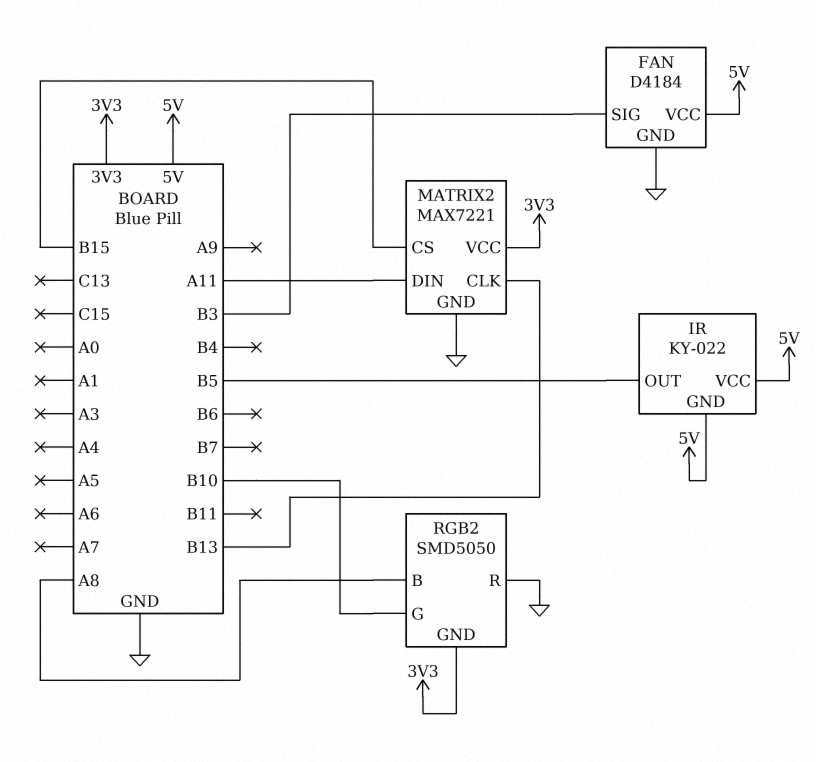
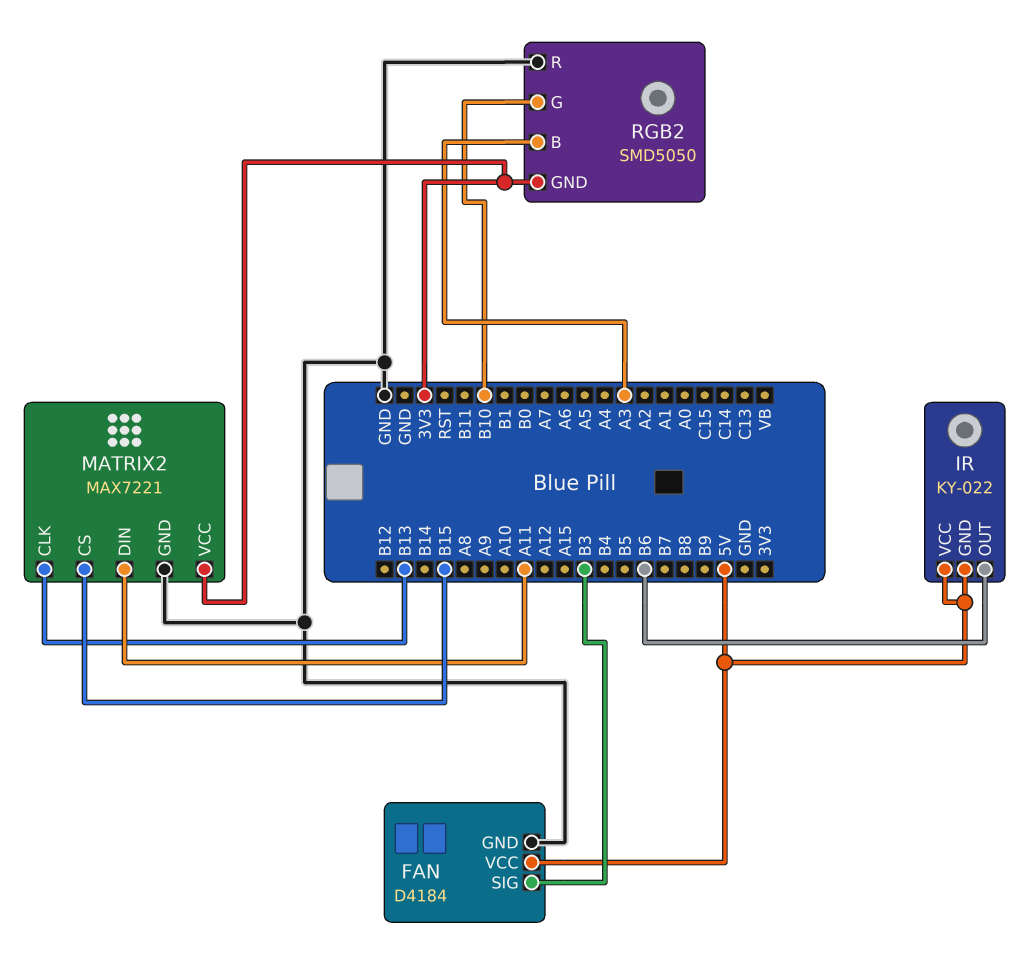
IR pin OUT: B5 -> B6
RGB2 pin B: A8 -> A3

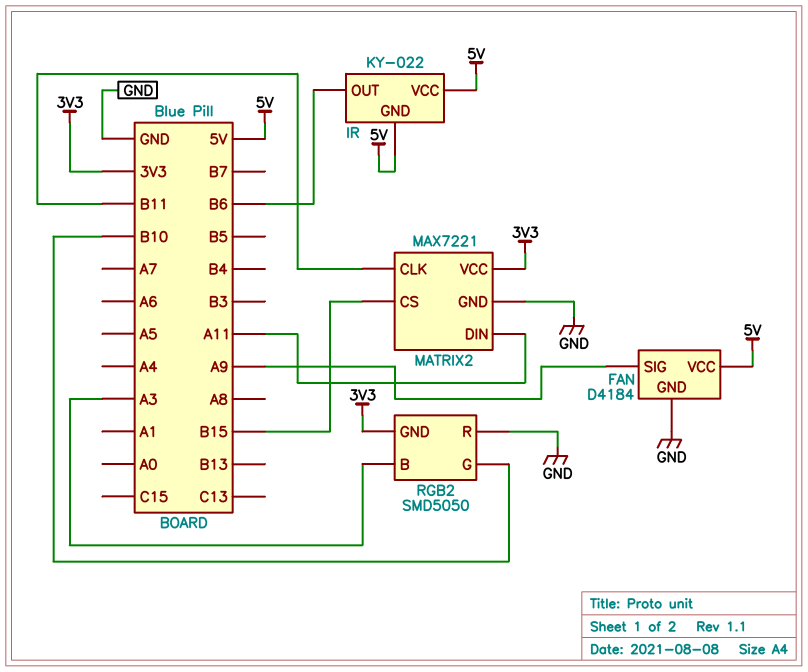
FAN pin SIG: B3 -> A9
MATRIX2 pin CLK: B13 -> B11

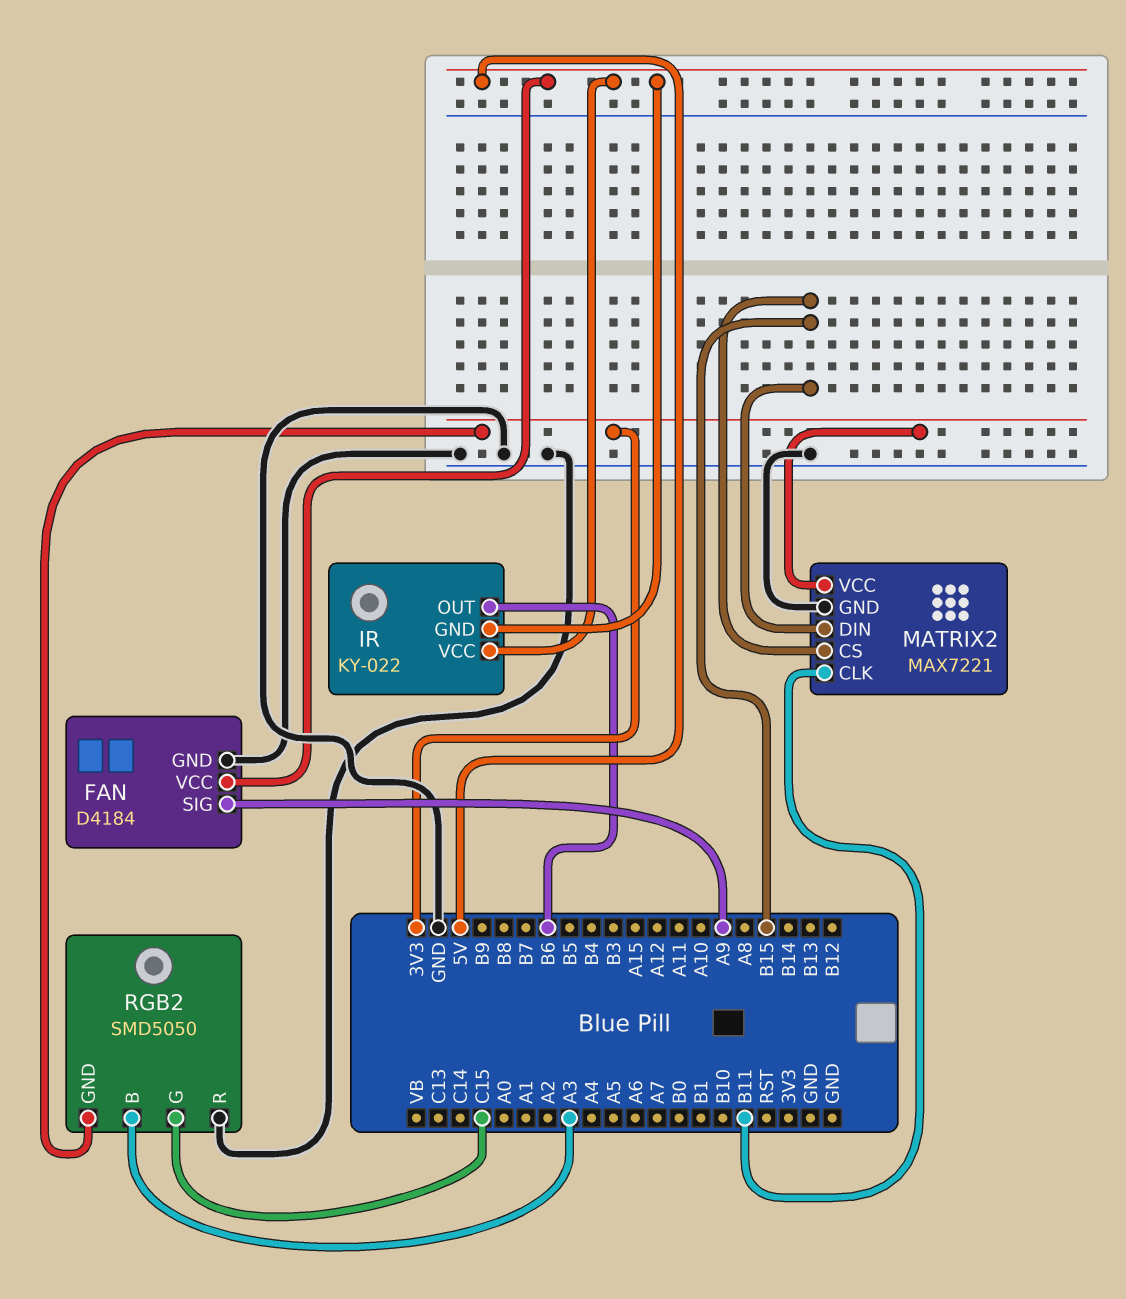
MATRIX2 pin DIN: A11 -> B15
RGB2 pin G: B10 -> C15

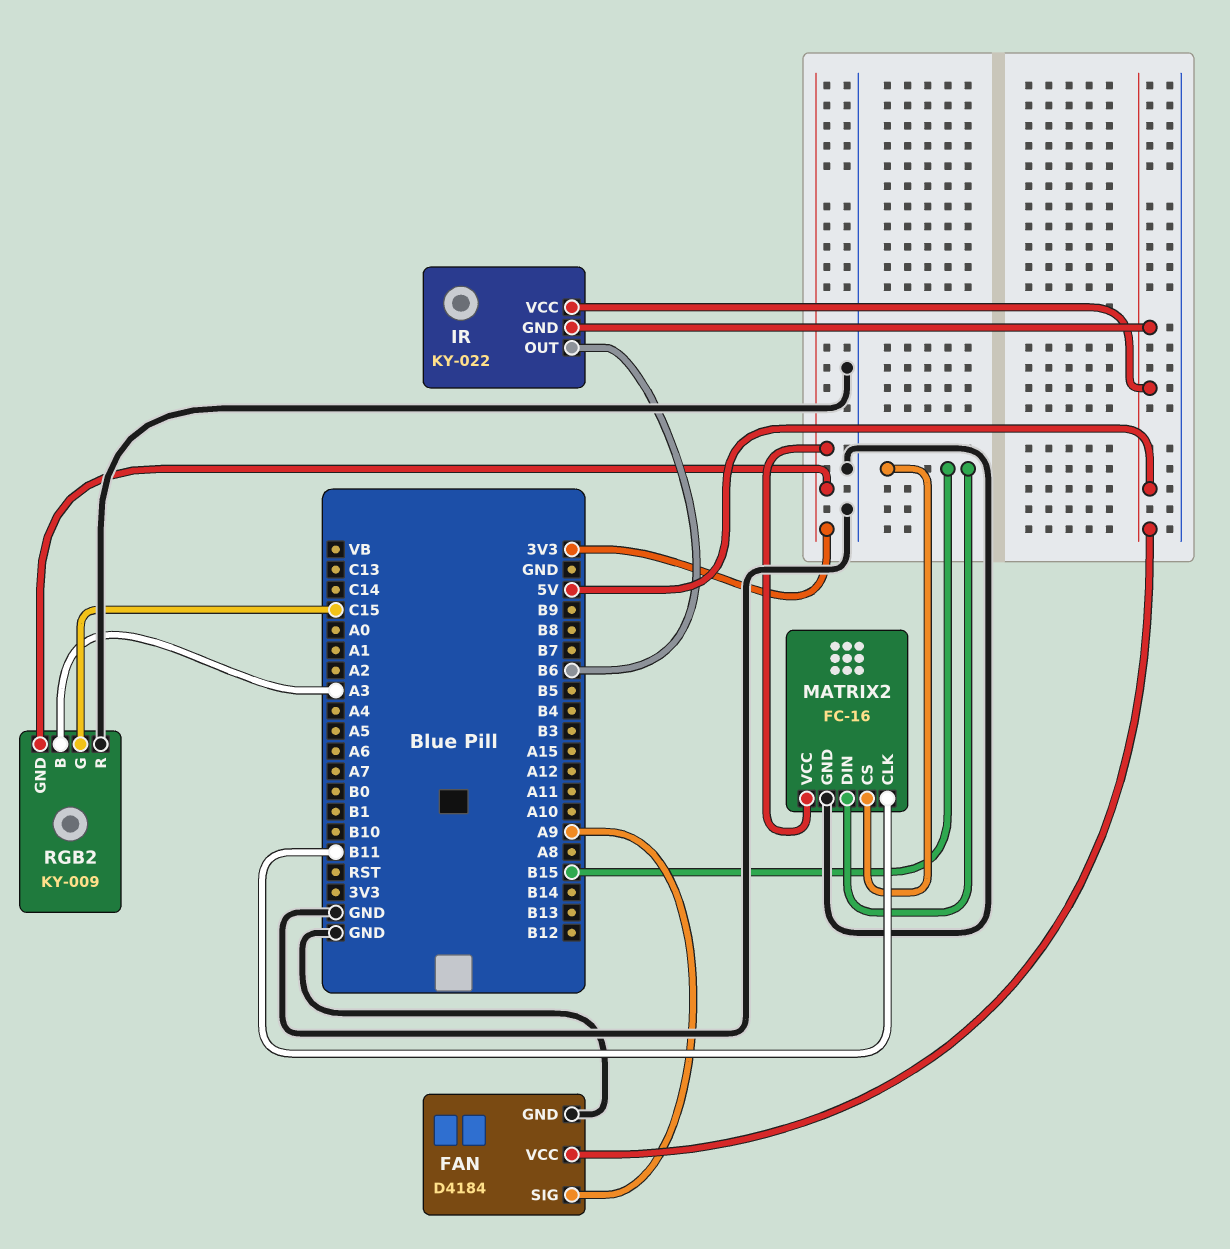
MATRIX2: MAX7221 -> FC-16
RGB2: SMD5050 -> KY-009

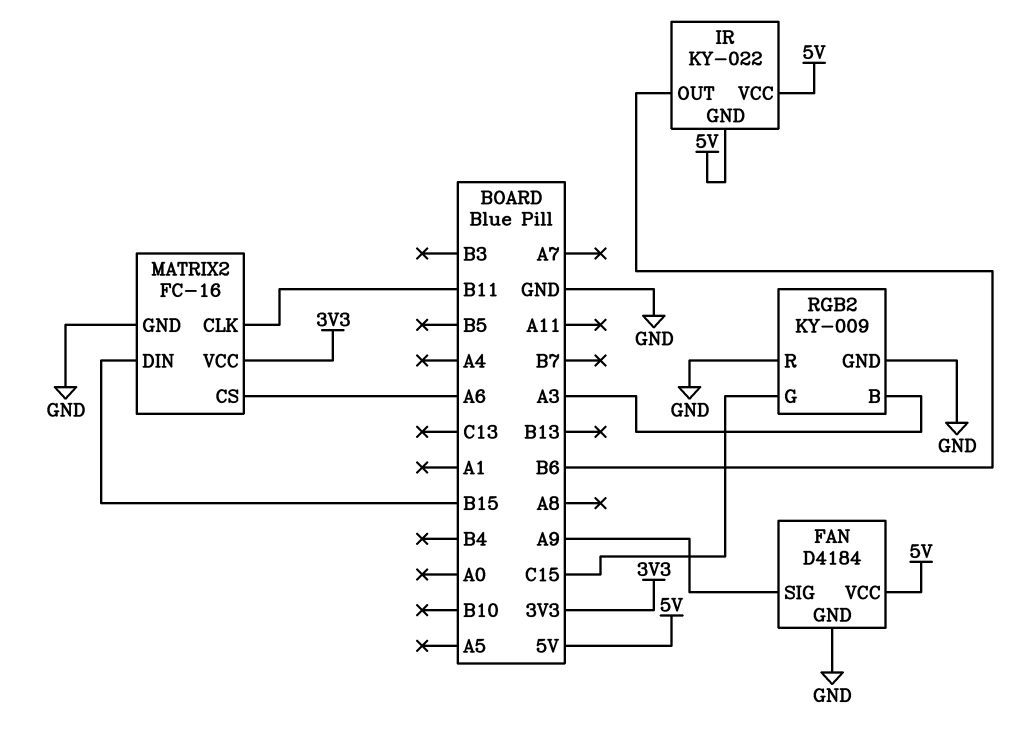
MATRIX2 pin CS: B15 -> A6
RGB2 pin GND: 3V3 -> GND

